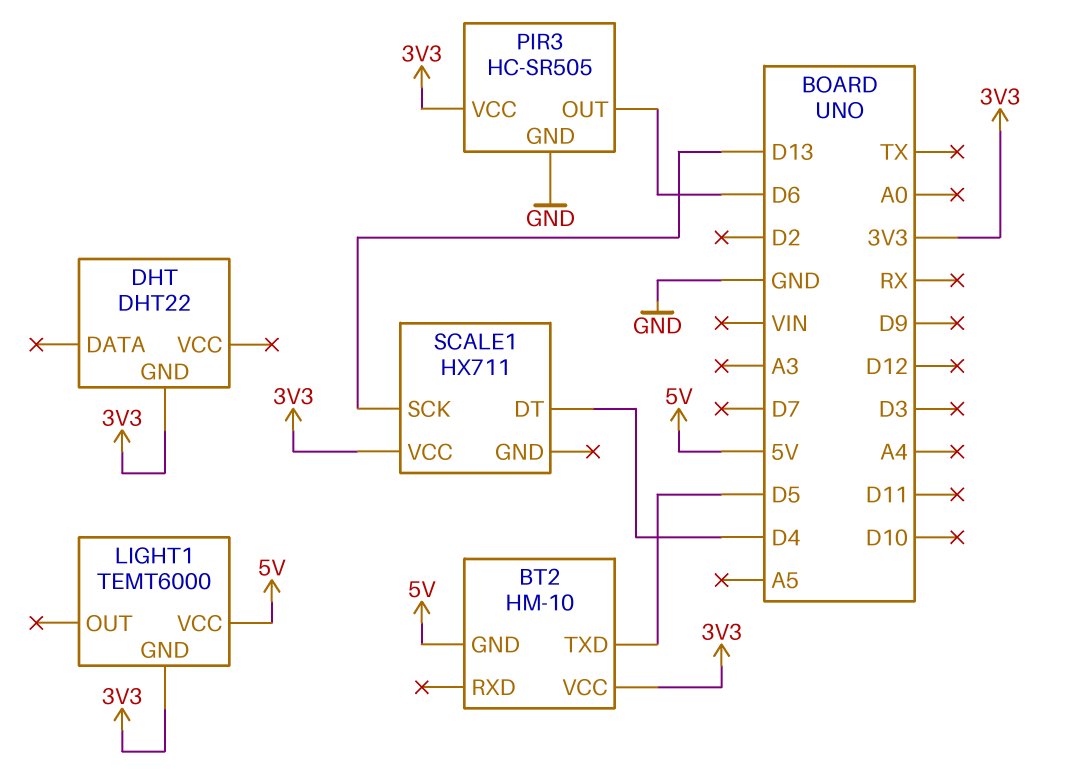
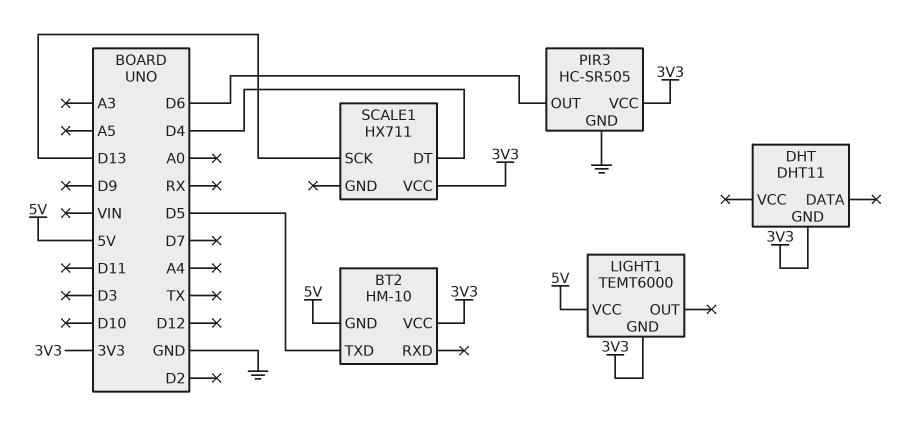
DHT: DHT22 -> DHT11

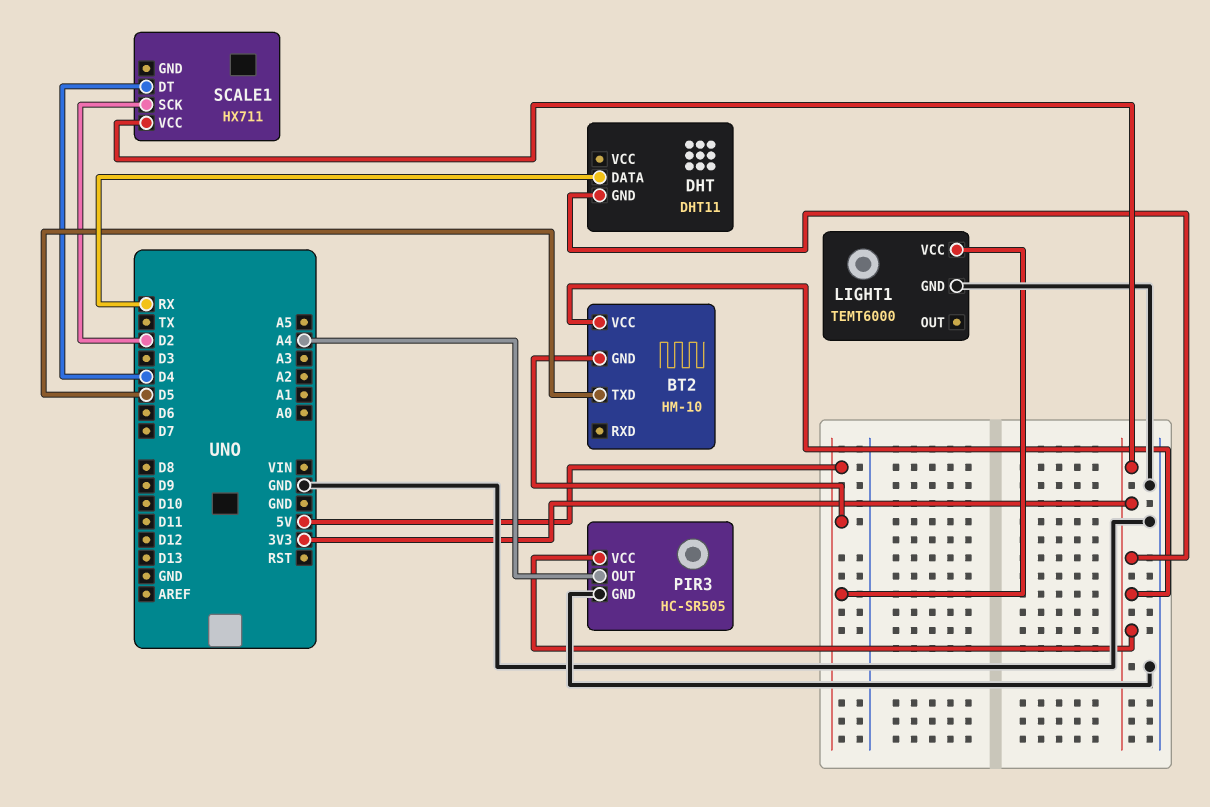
DHT pin DATA: none -> RX
LIGHT1 pin GND: 3V3 -> GND
PIR3 pin OUT: D6 -> A4
SCALE1 pin SCK: D13 -> D2

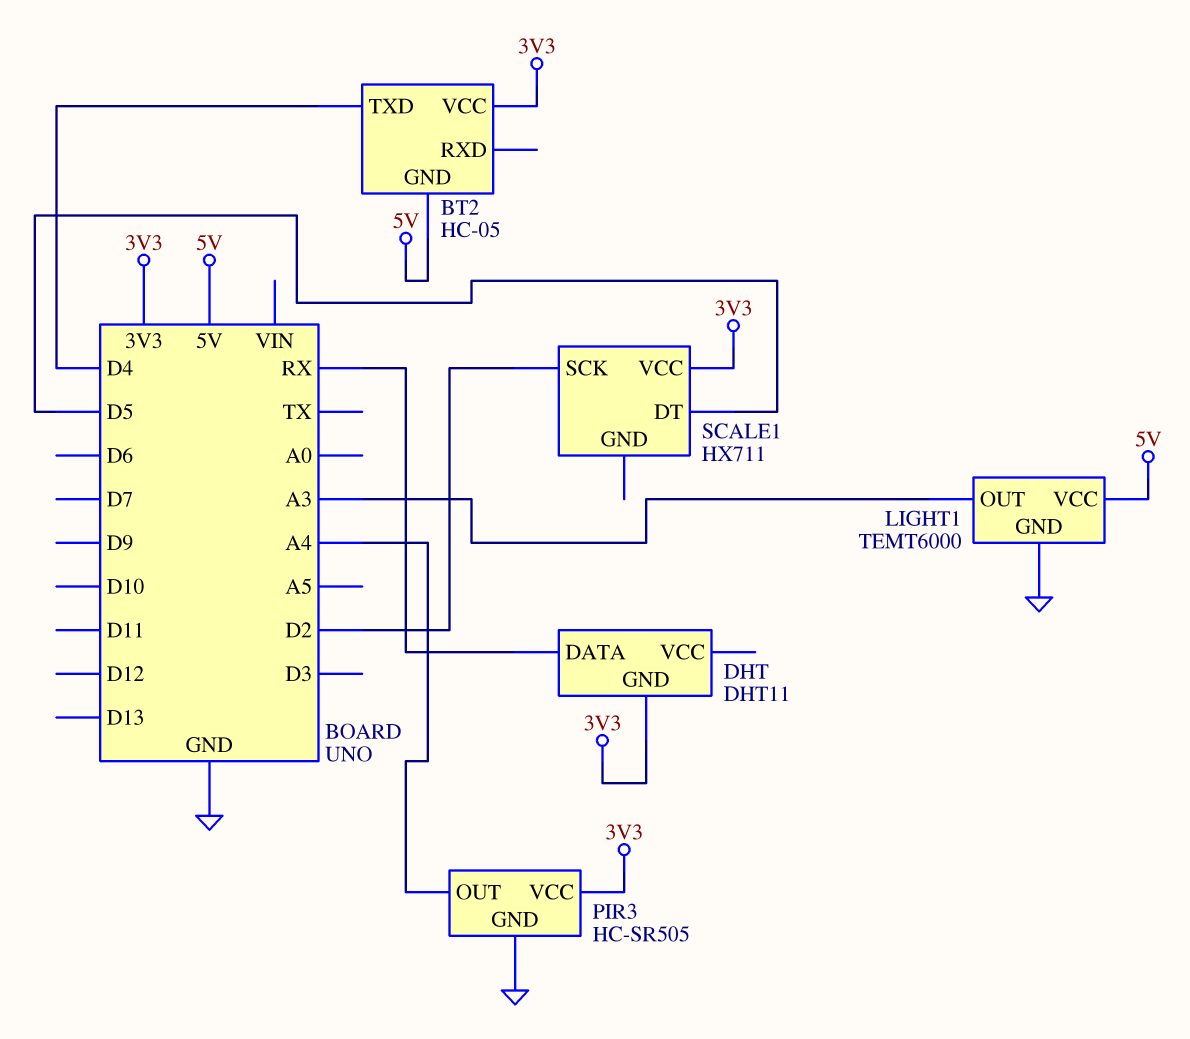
BT2: HM-10 -> HC-05
BT2 pin TXD: D5 -> D4
LIGHT1 pin OUT: none -> A3
SCALE1 pin DT: D4 -> D5

